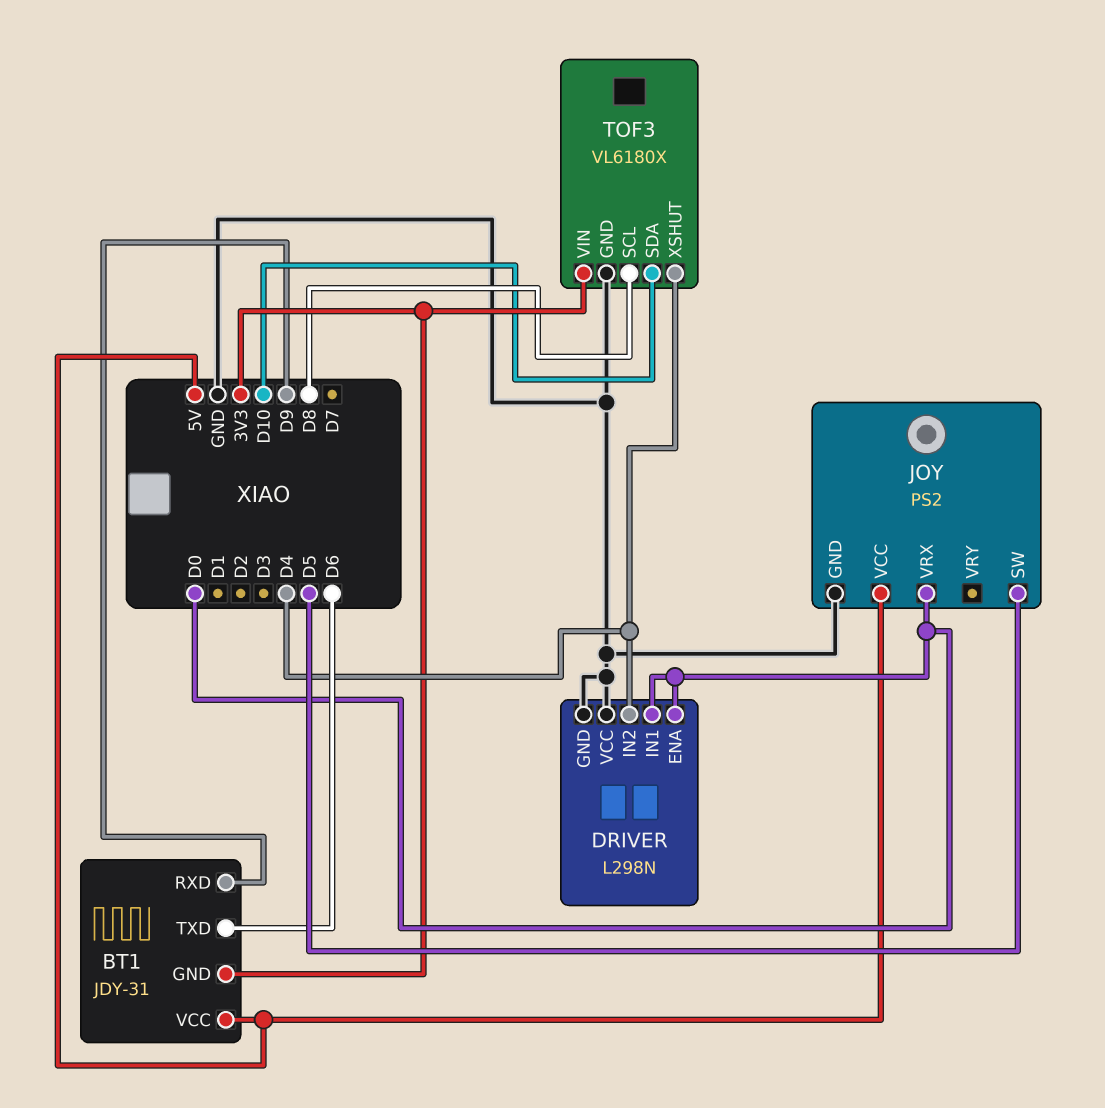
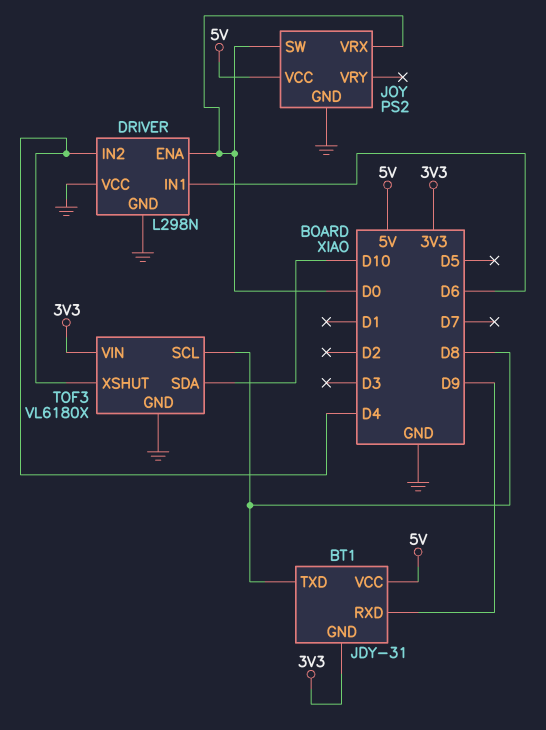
BT1 pin TXD: D6 -> D8
DRIVER pin IN1: D0 -> D6
JOY pin SW: D5 -> D0

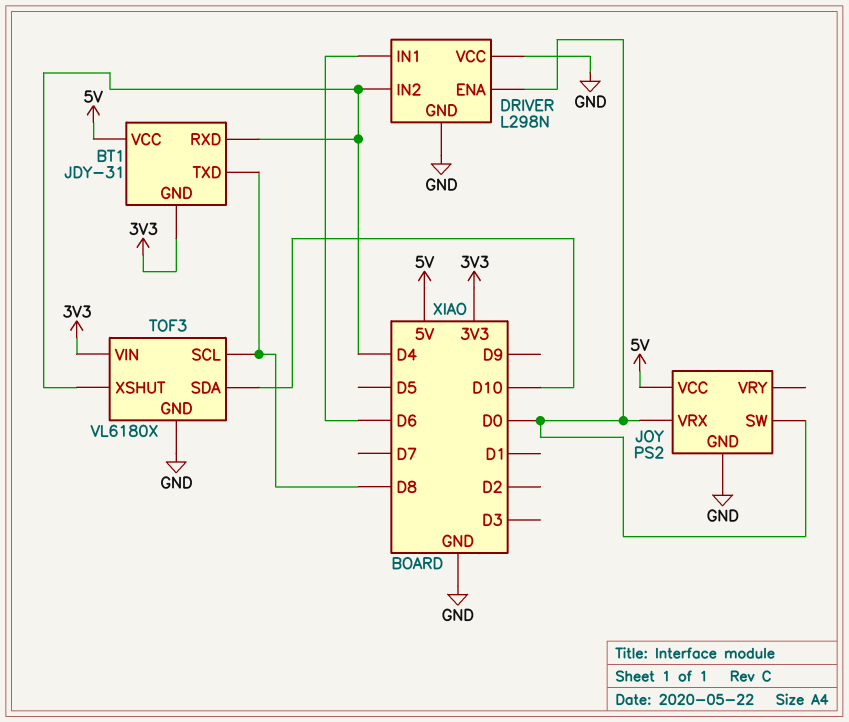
BT1 pin RXD: D9 -> D4

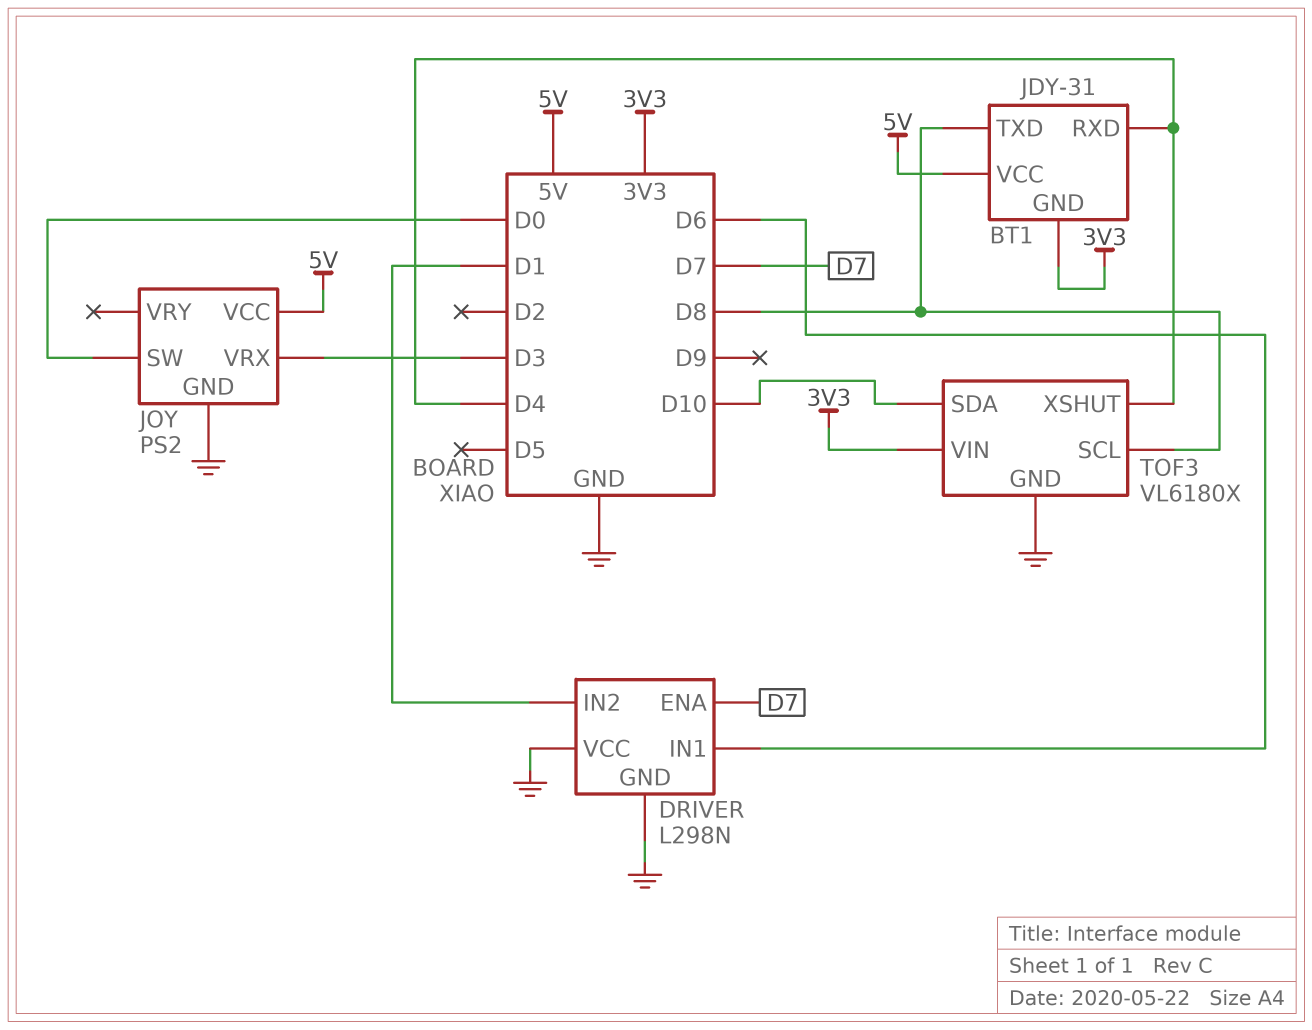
DRIVER pin ENA: D0 -> D7
DRIVER pin IN2: D4 -> D1
JOY pin VRX: D0 -> D3

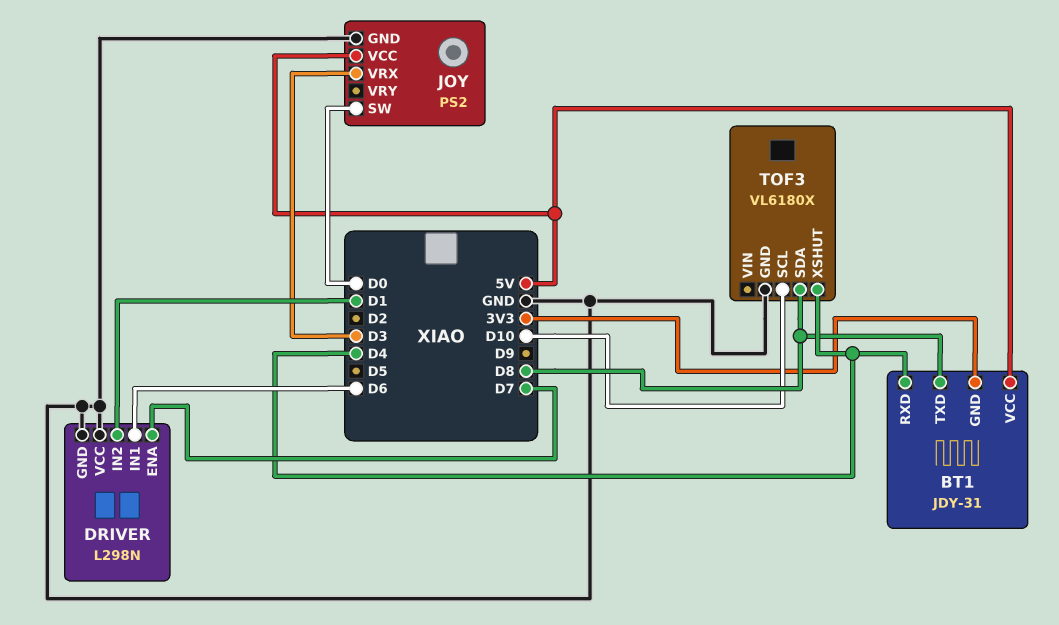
TOF3 pin SCL: D8 -> D10
TOF3 pin SDA: D10 -> D8
TOF3 pin VIN: 3V3 -> none

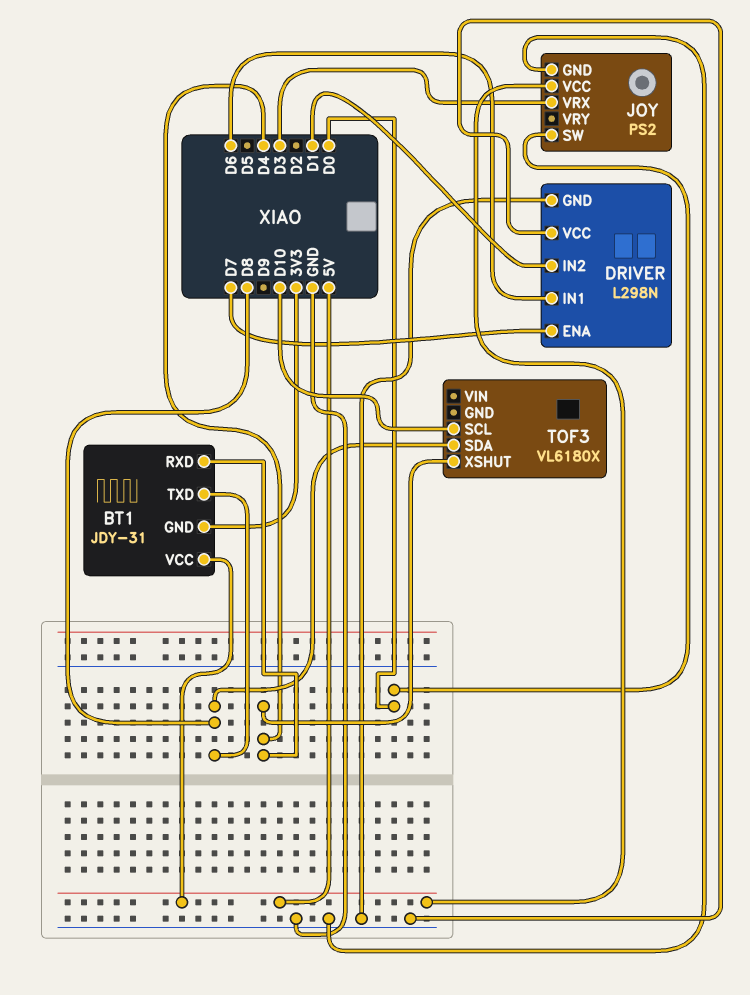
TOF3 pin GND: GND -> none

